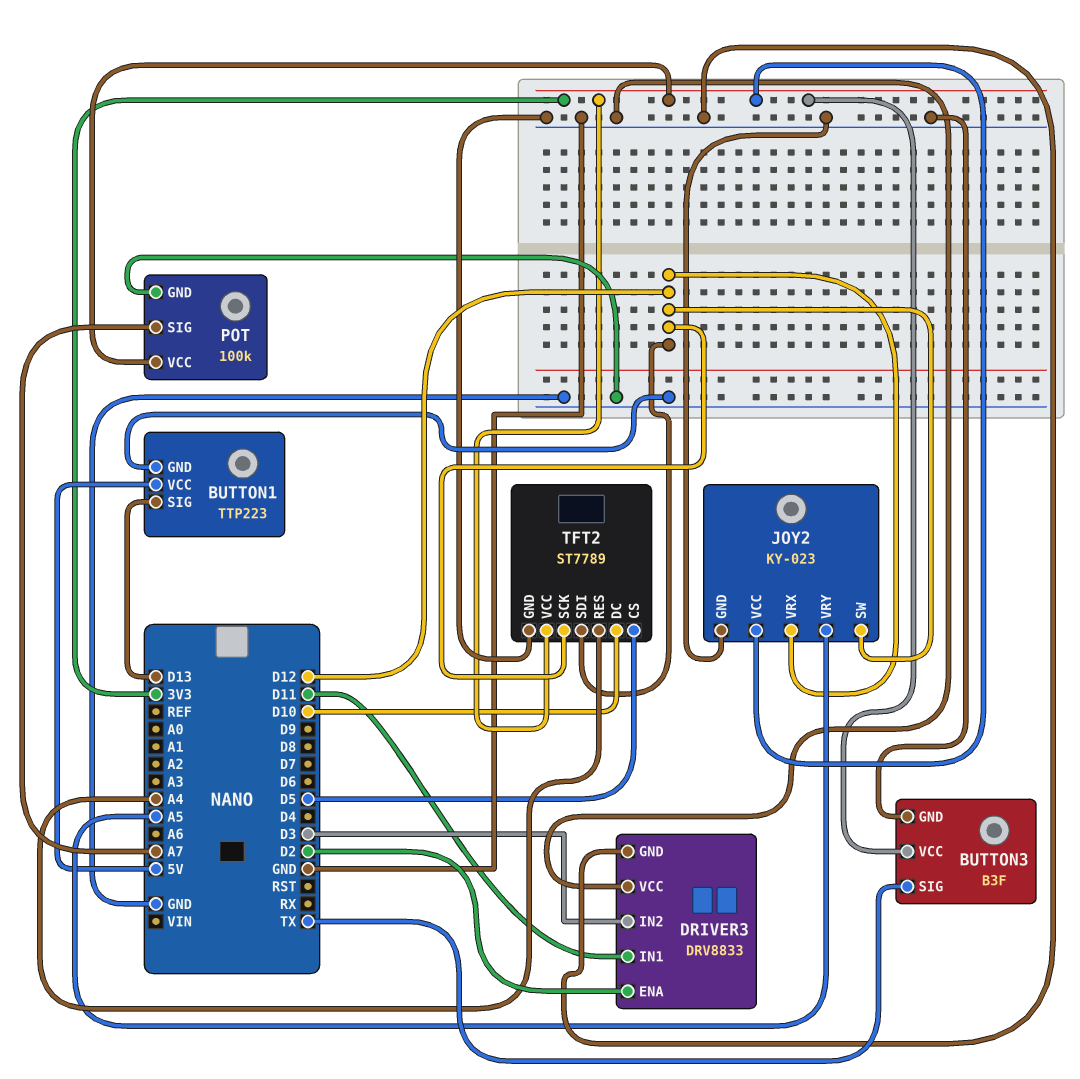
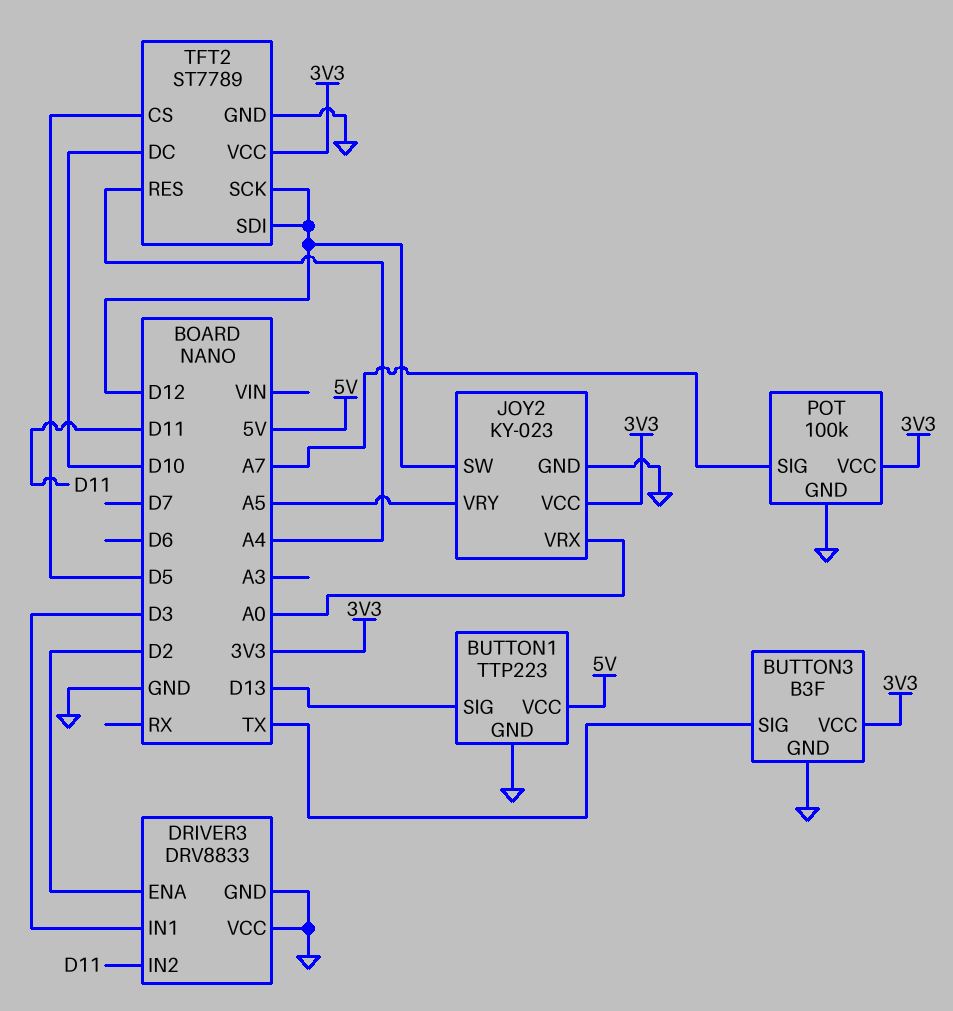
DRIVER3 pin IN1: D11 -> D3
DRIVER3 pin IN2: D3 -> D11
JOY2 pin VRX: D12 -> A0

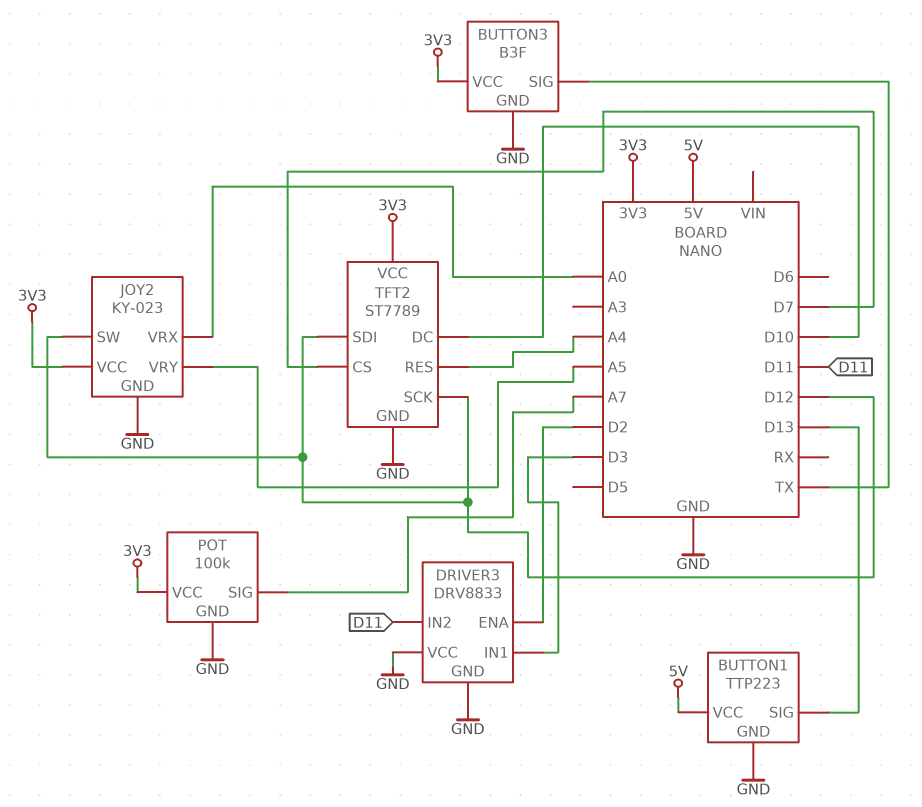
TFT2 pin CS: D5 -> D7

